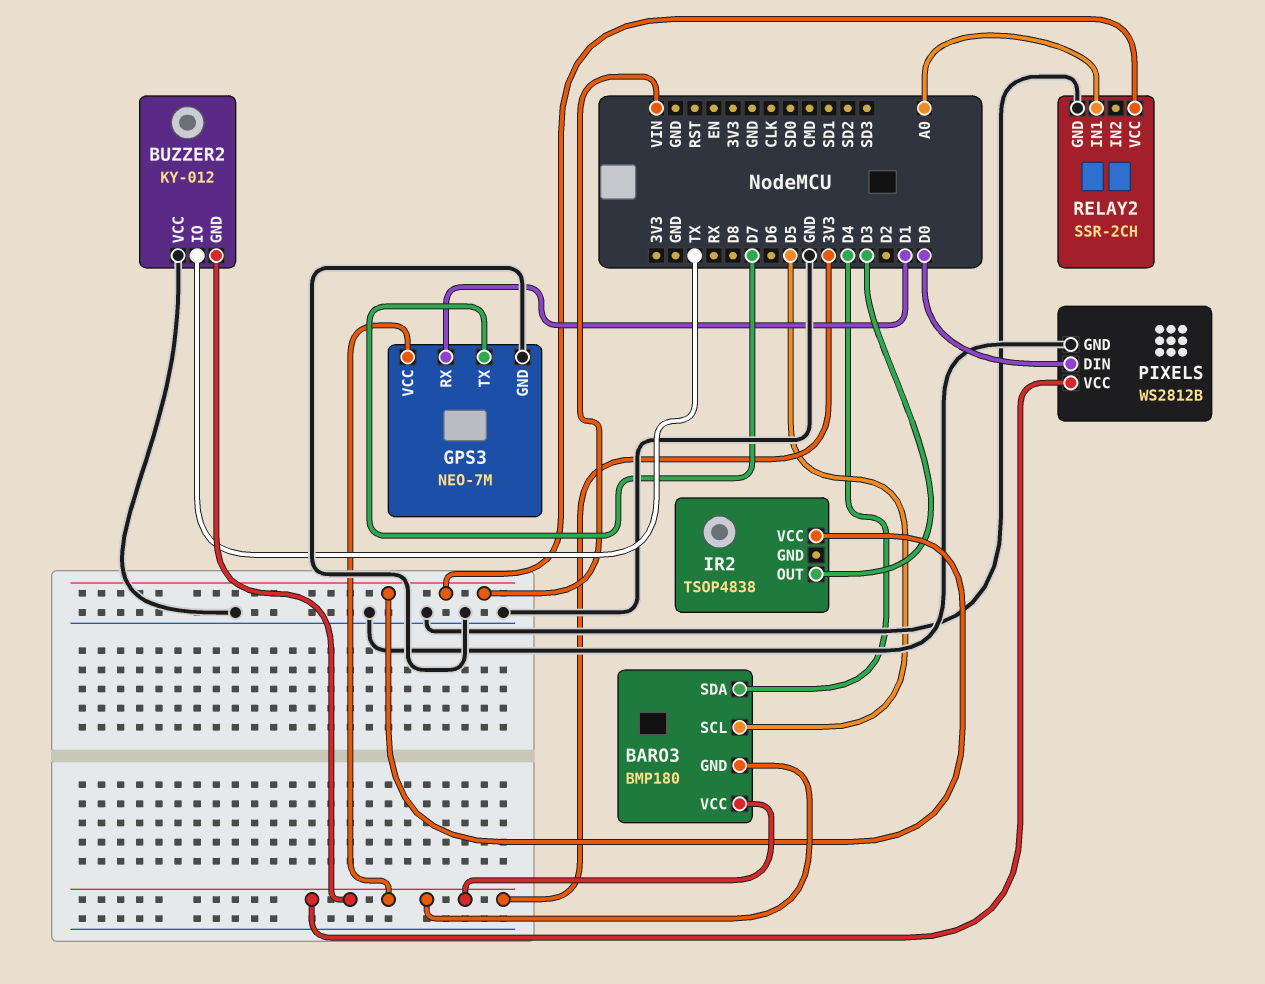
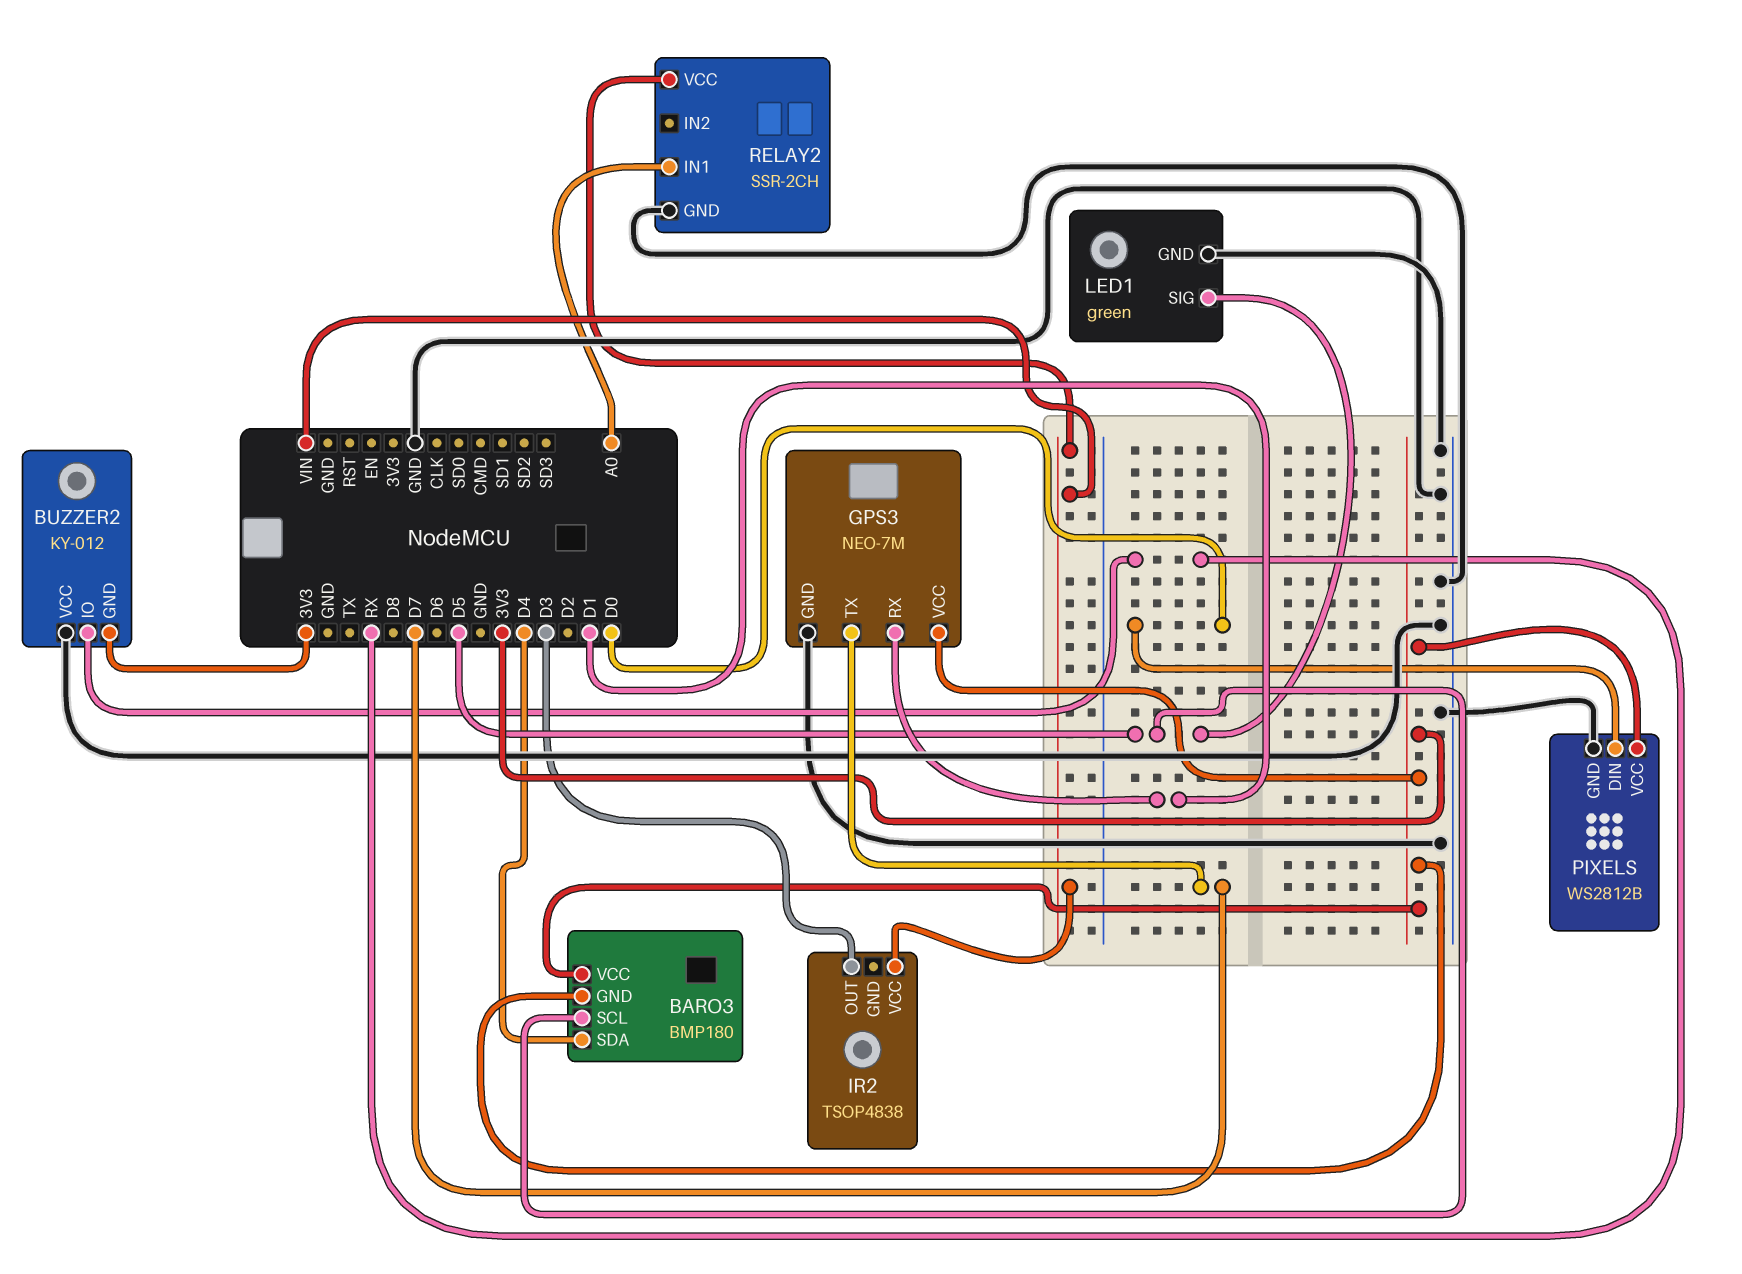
BUZZER2 pin IO: TX -> RX
LED1: none -> green
LED1 pin GND: none -> GND
LED1 pin SIG: none -> D5

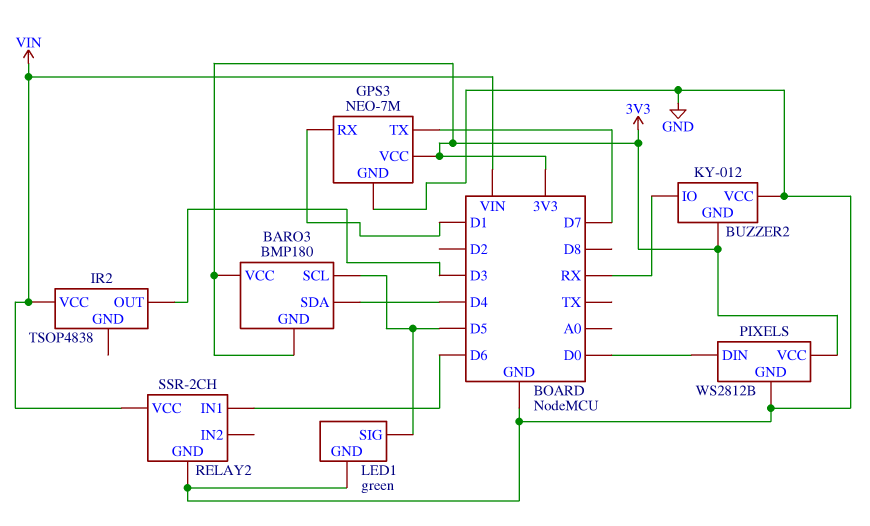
RELAY2 pin IN1: A0 -> D6

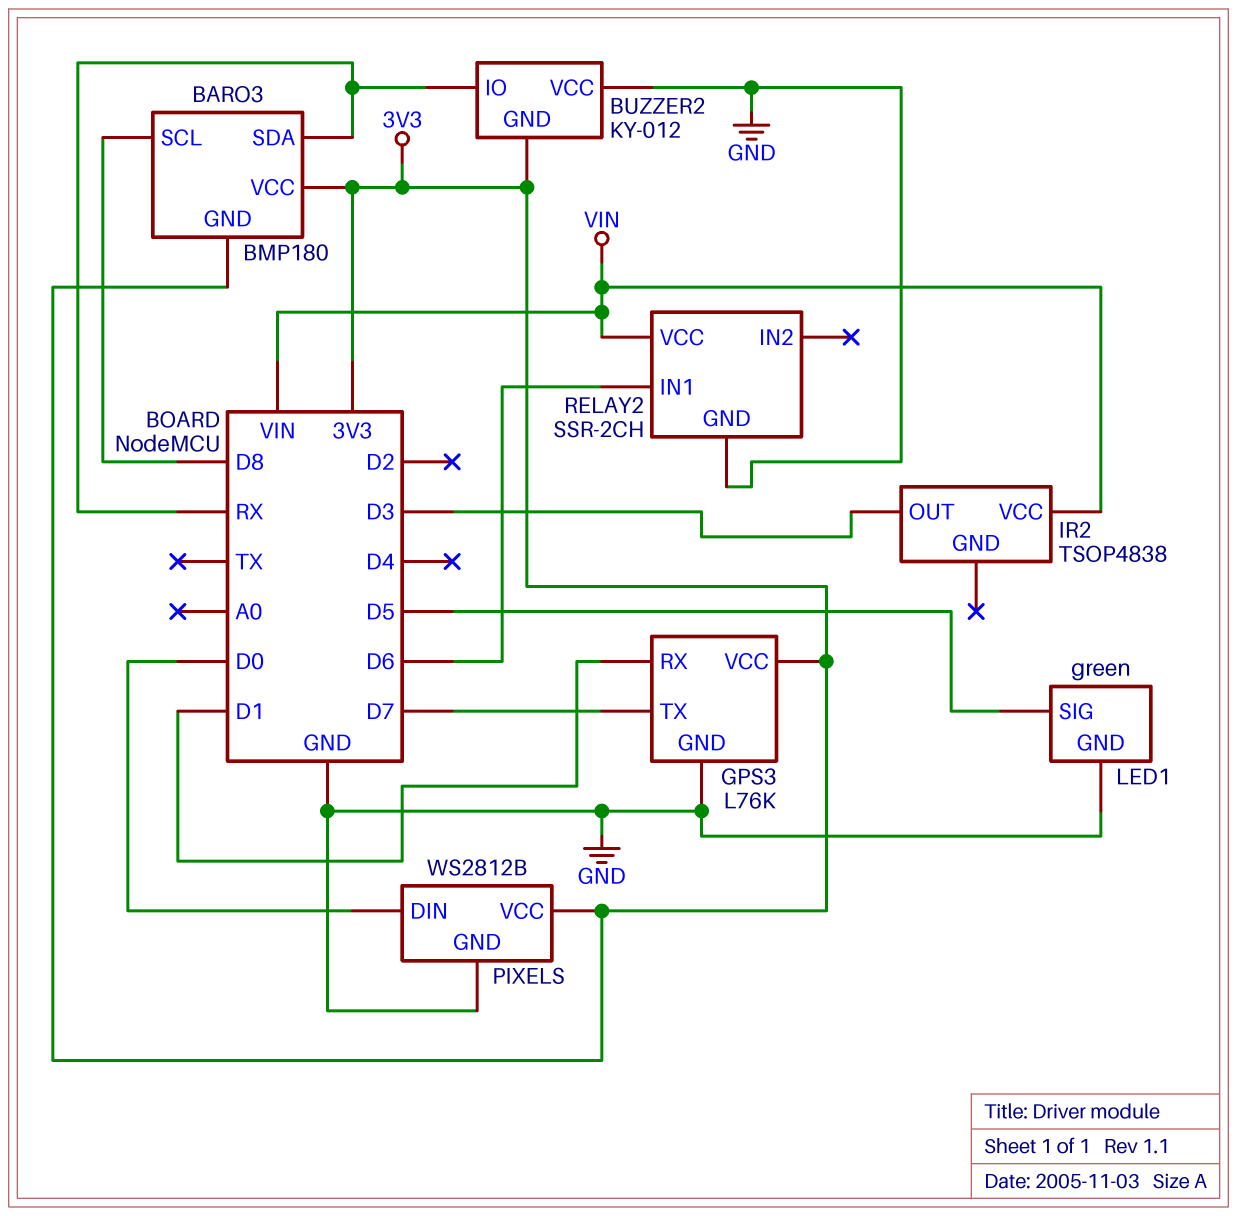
BARO3 pin SCL: D5 -> D8
BARO3 pin SDA: D4 -> RX
GPS3: NEO-7M -> L76K

